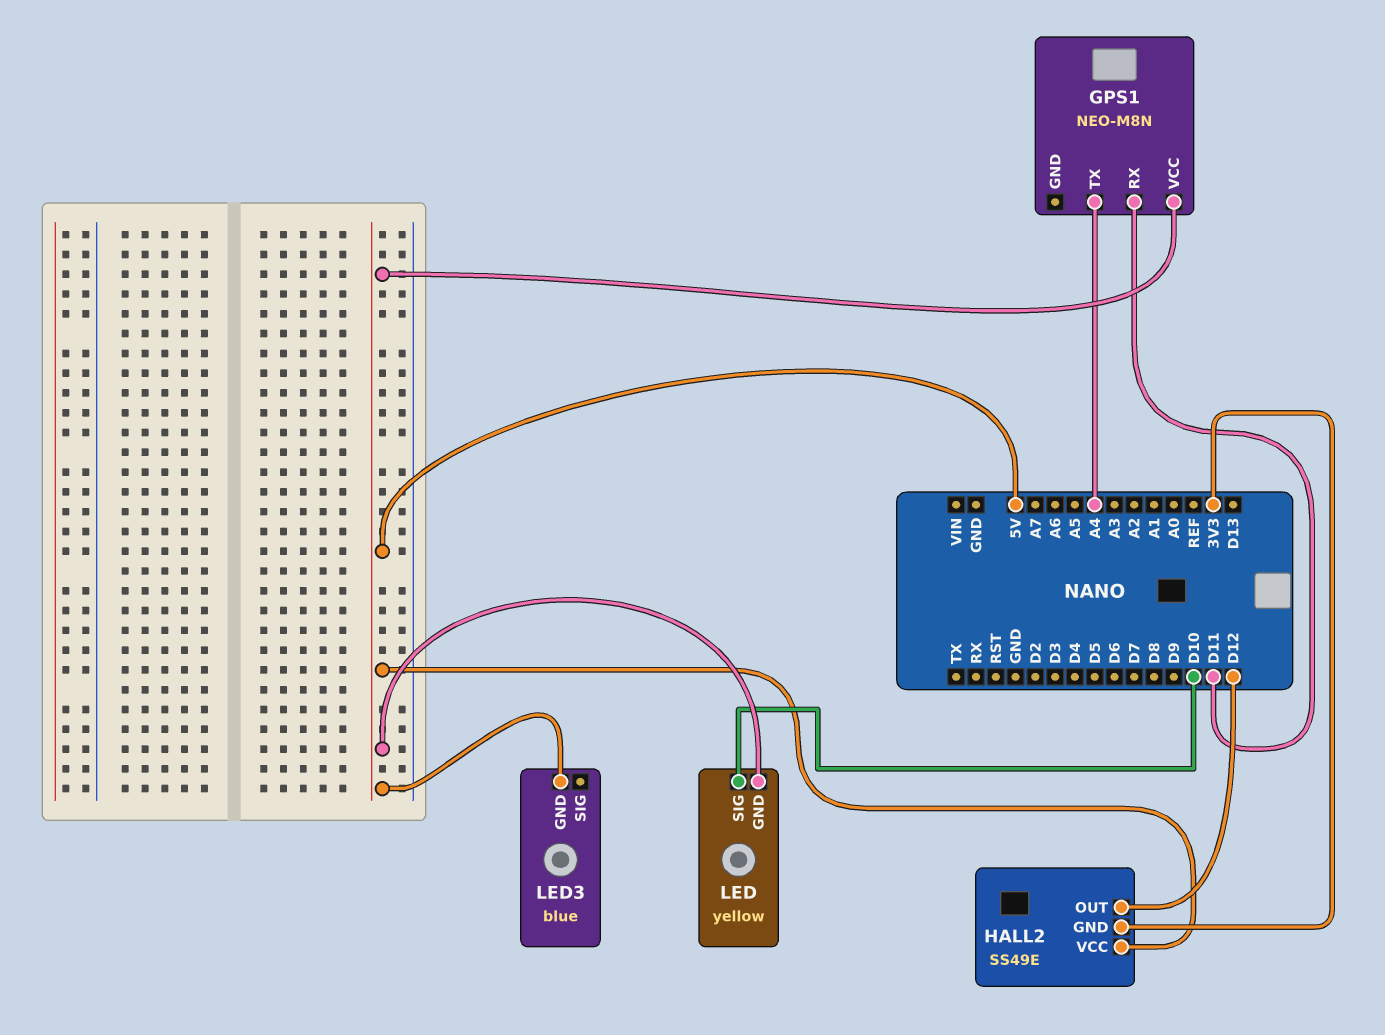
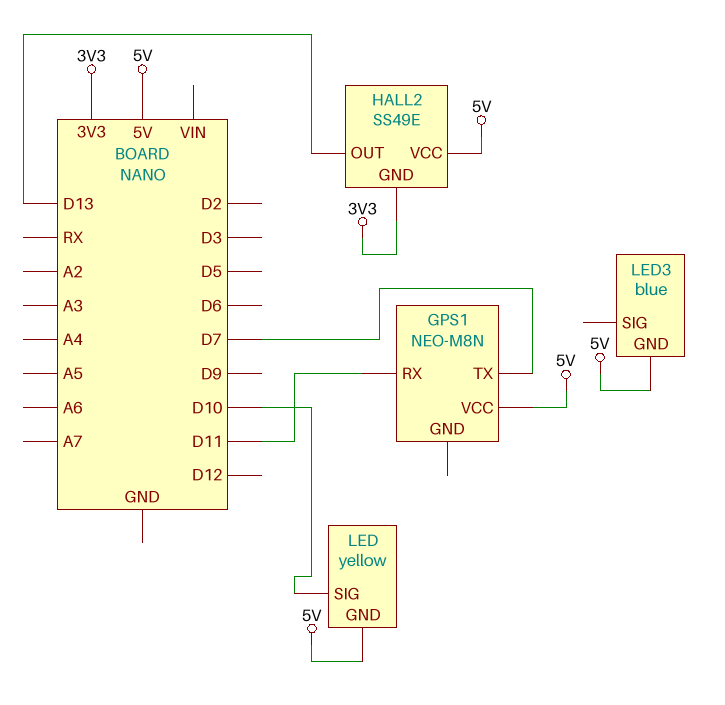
GPS1 pin TX: A4 -> D7
HALL2 pin OUT: D12 -> D13

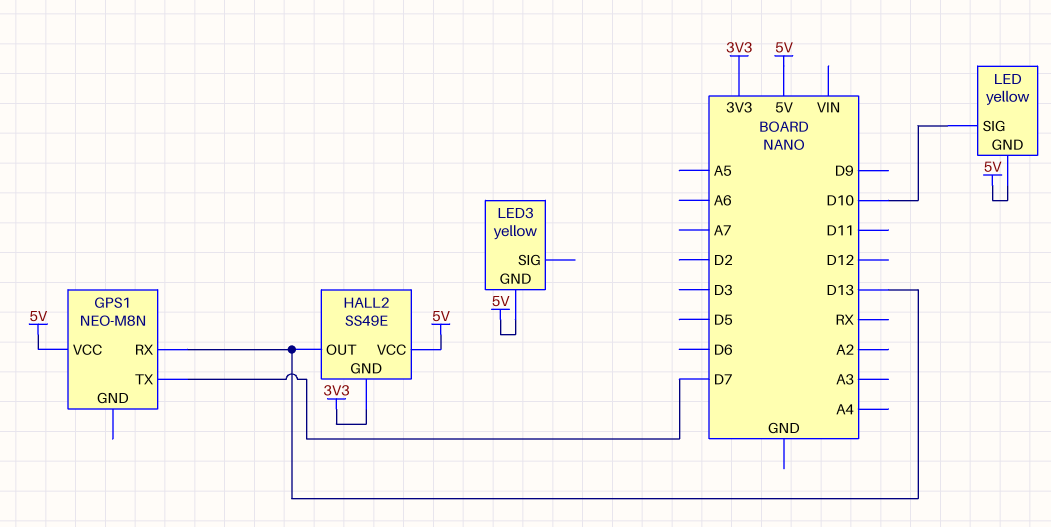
GPS1 pin RX: D11 -> D13
LED3: blue -> yellow

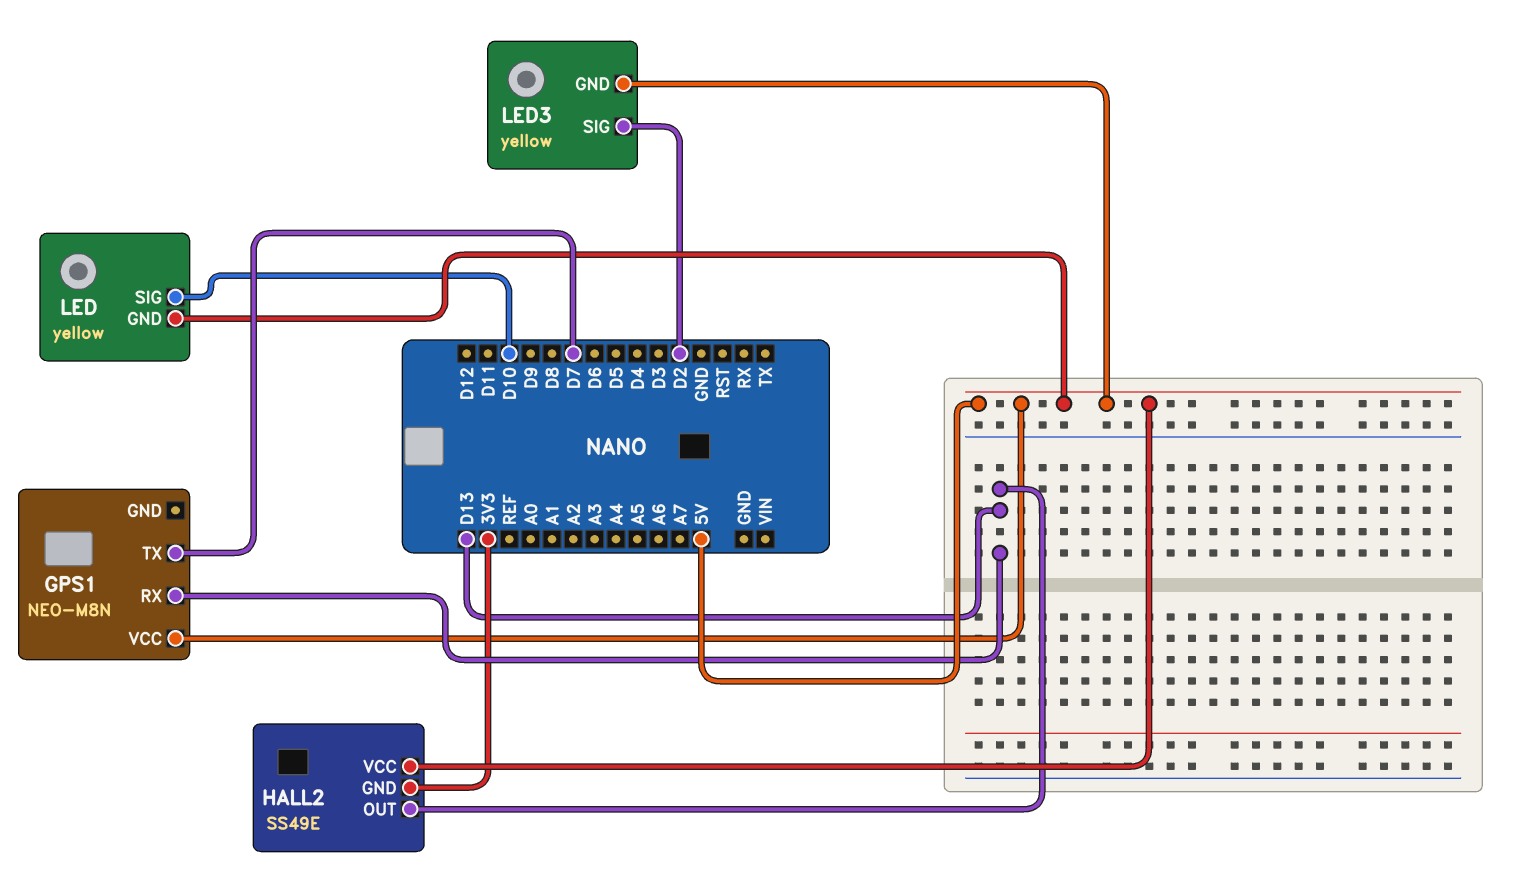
LED3 pin SIG: none -> D2

